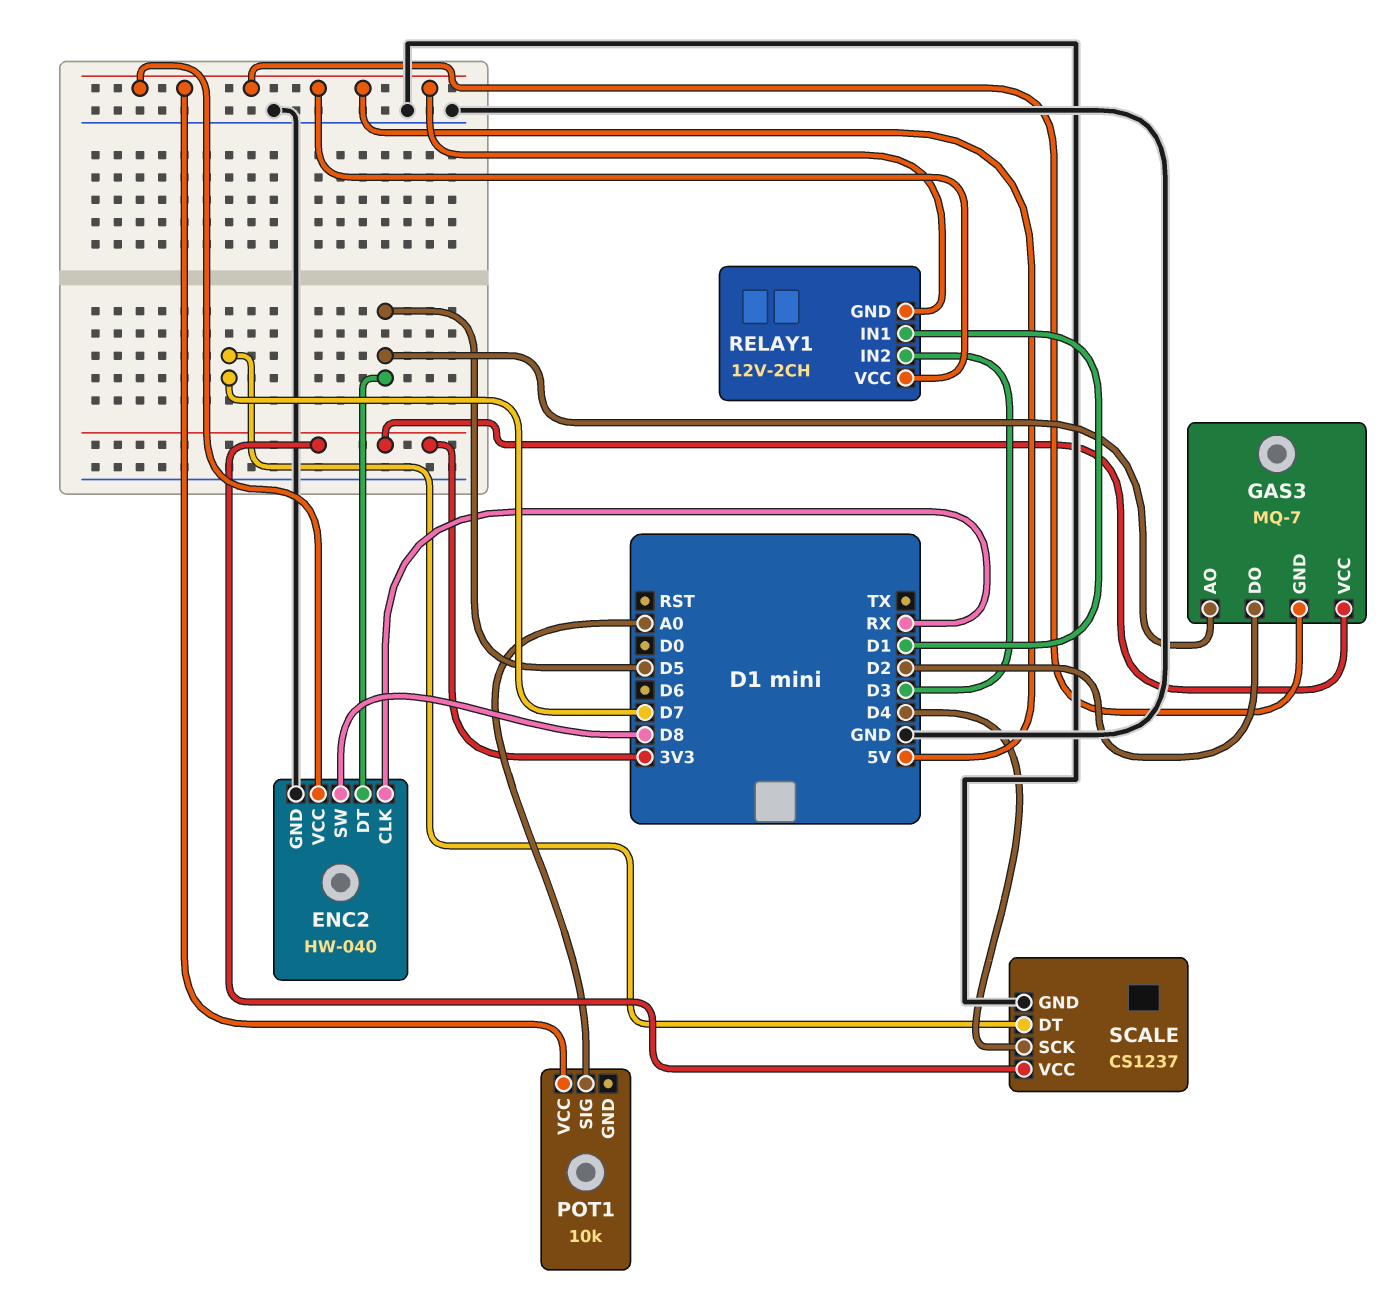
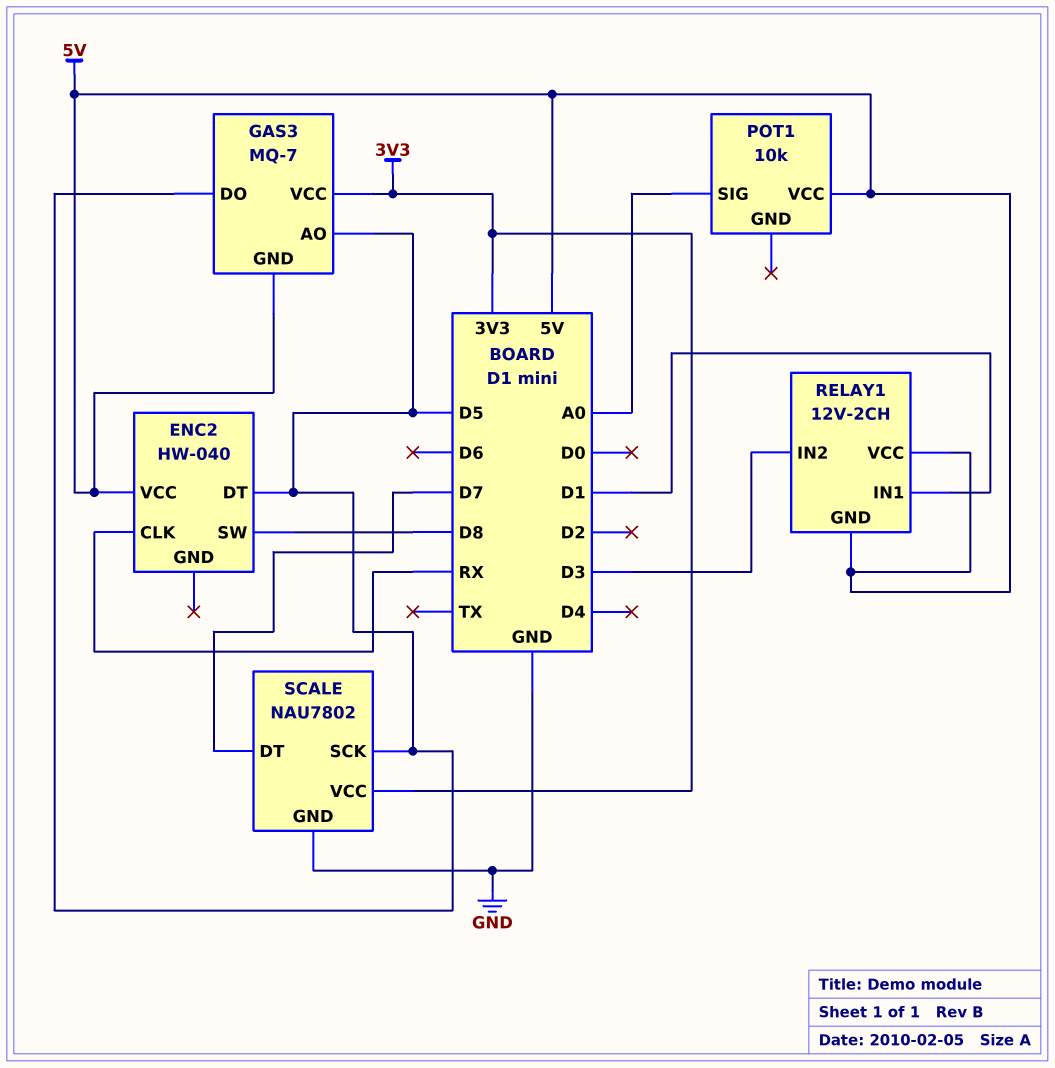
ENC2 pin GND: GND -> none
GAS3 pin DO: D2 -> D5
SCALE: CS1237 -> NAU7802
SCALE pin SCK: D4 -> D5

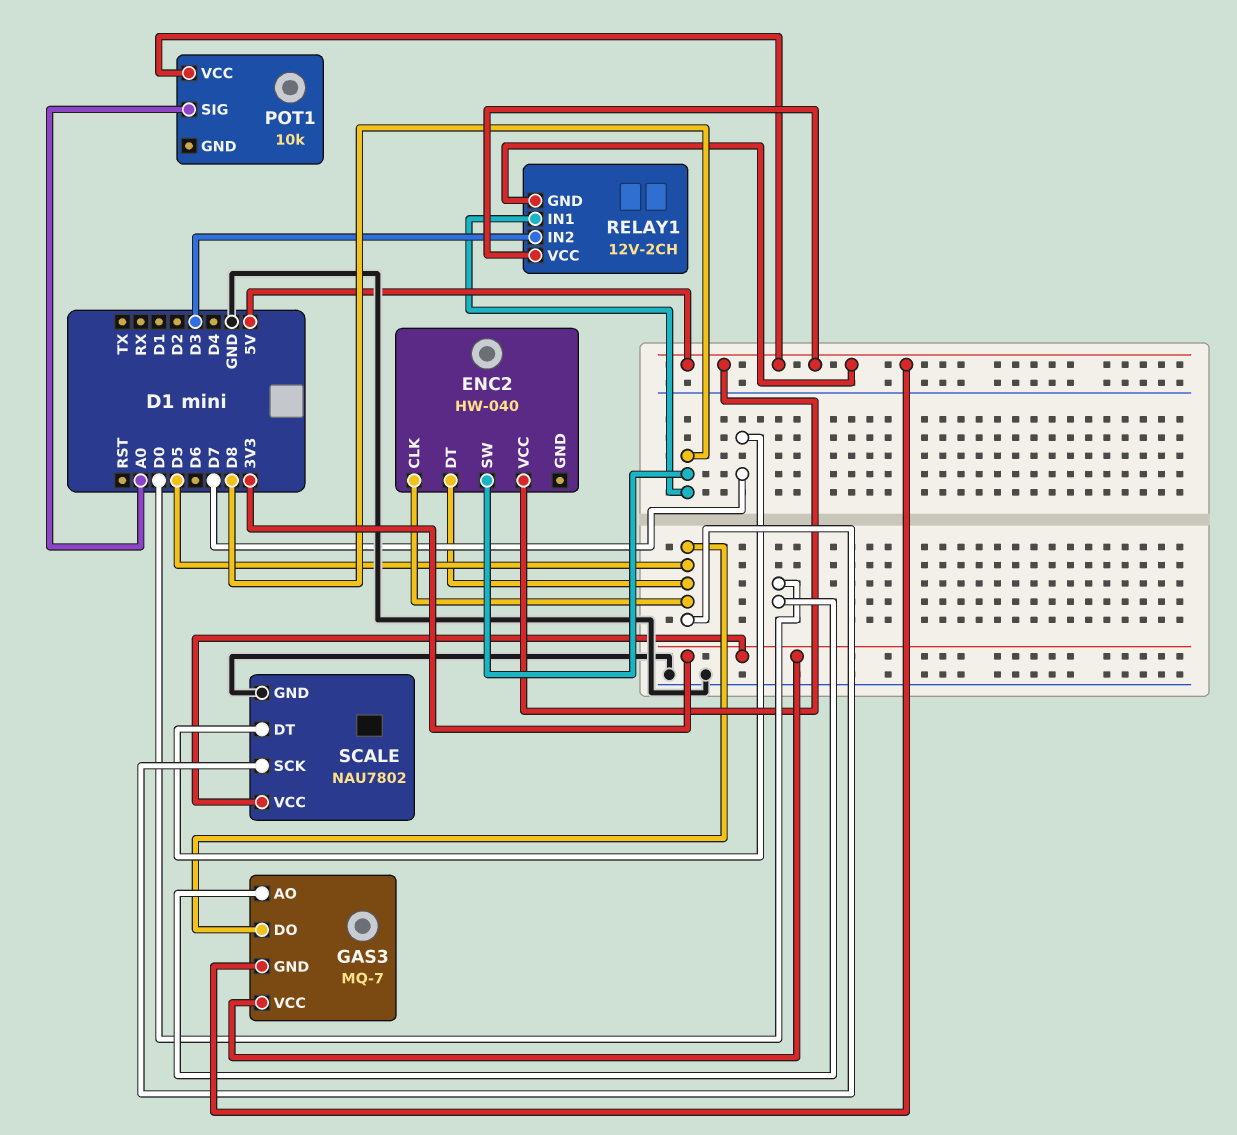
ENC2 pin CLK: RX -> D5
GAS3 pin AO: D5 -> D0
RELAY1 pin IN1: D1 -> D8

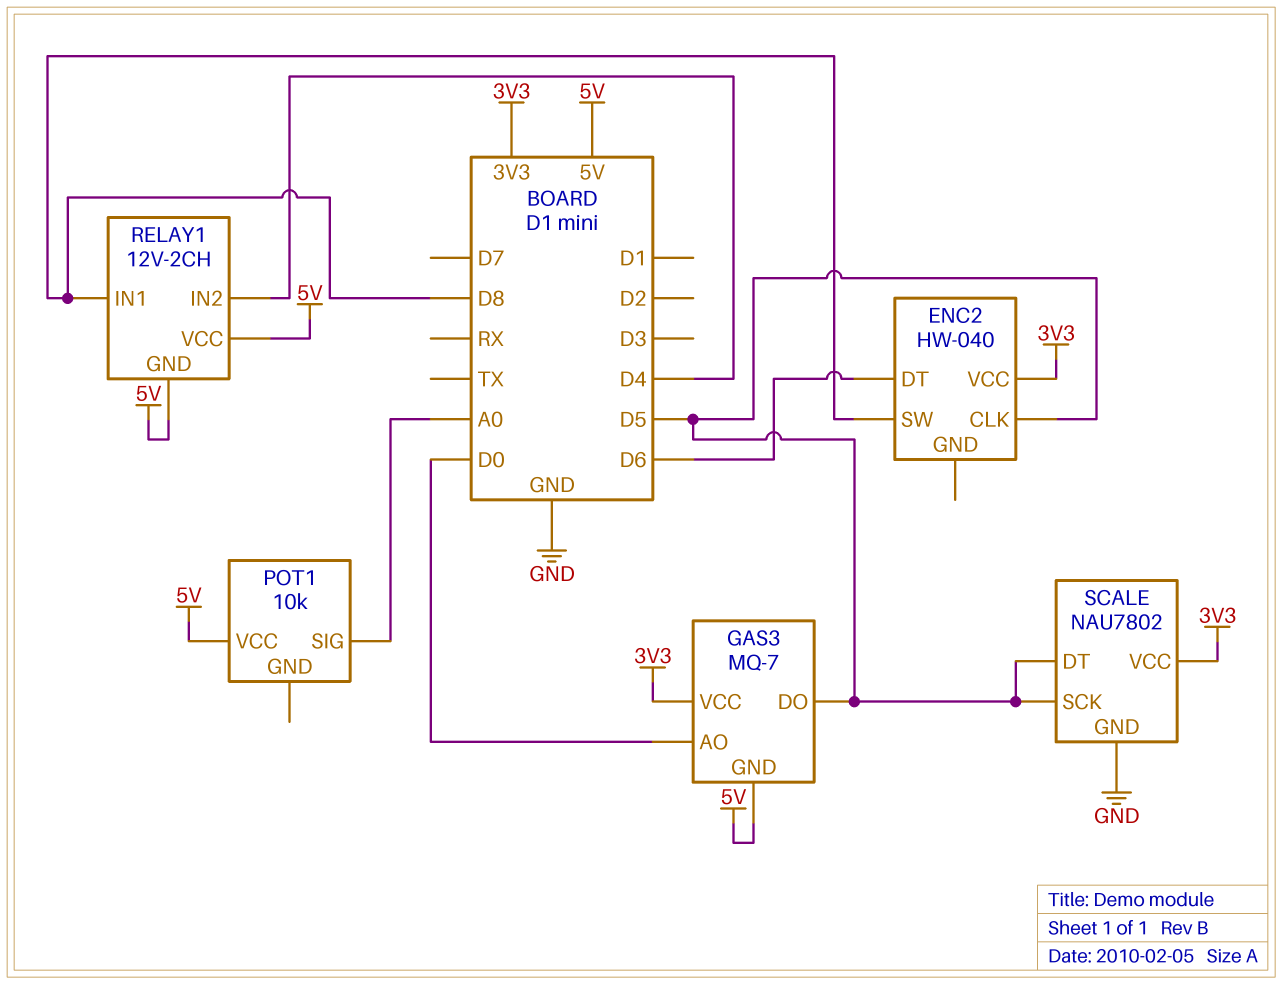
ENC2 pin DT: D5 -> D6
ENC2 pin VCC: 5V -> 3V3
RELAY1 pin IN2: D3 -> D4
SCALE pin DT: D7 -> D5

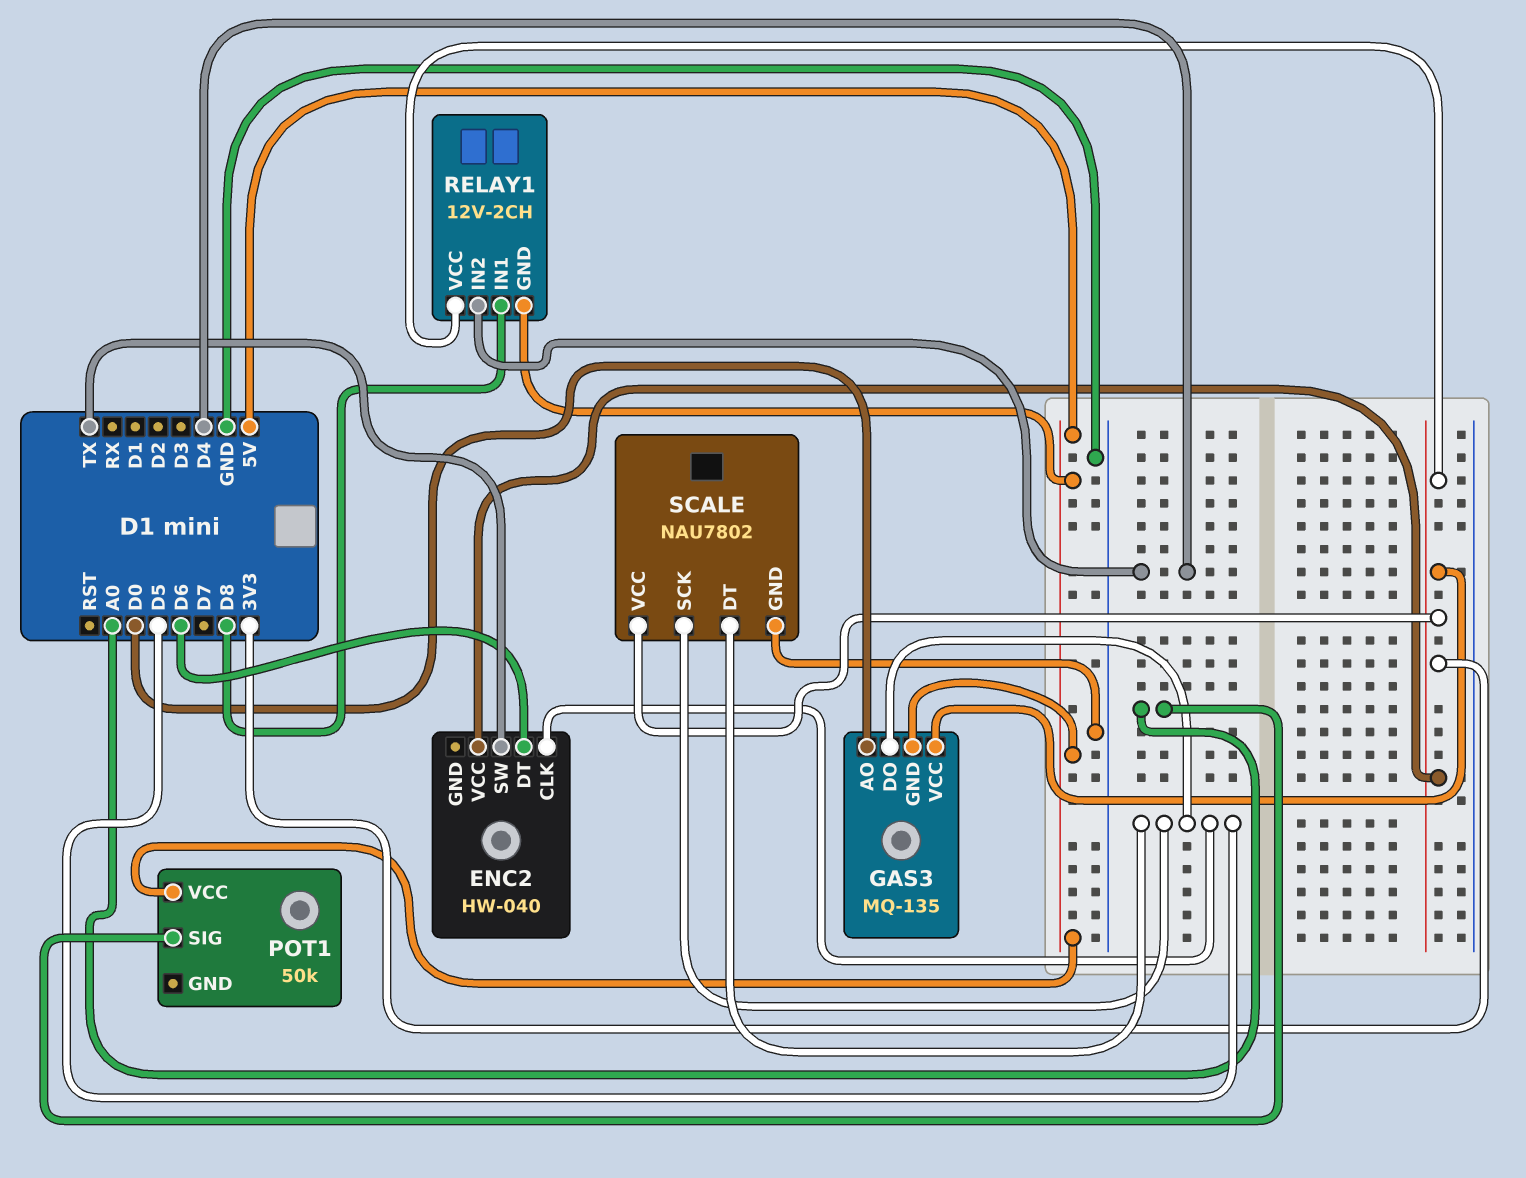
ENC2 pin SW: D8 -> TX
GAS3: MQ-7 -> MQ-135
POT1: 10k -> 50k
RELAY1 pin VCC: 5V -> 3V3

